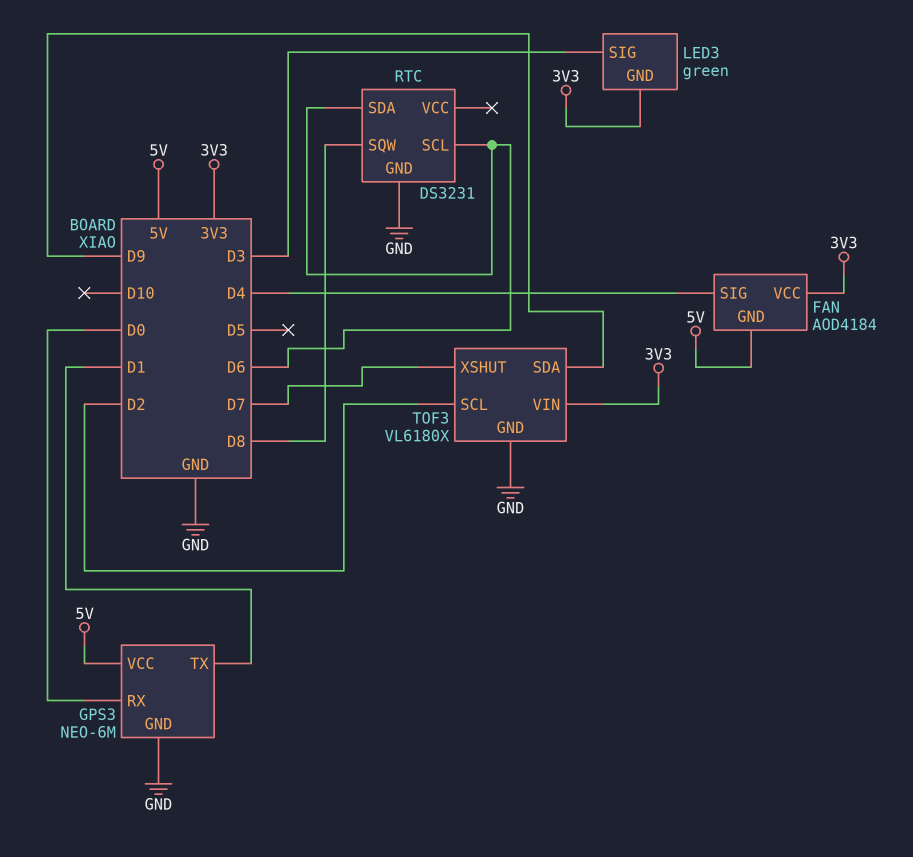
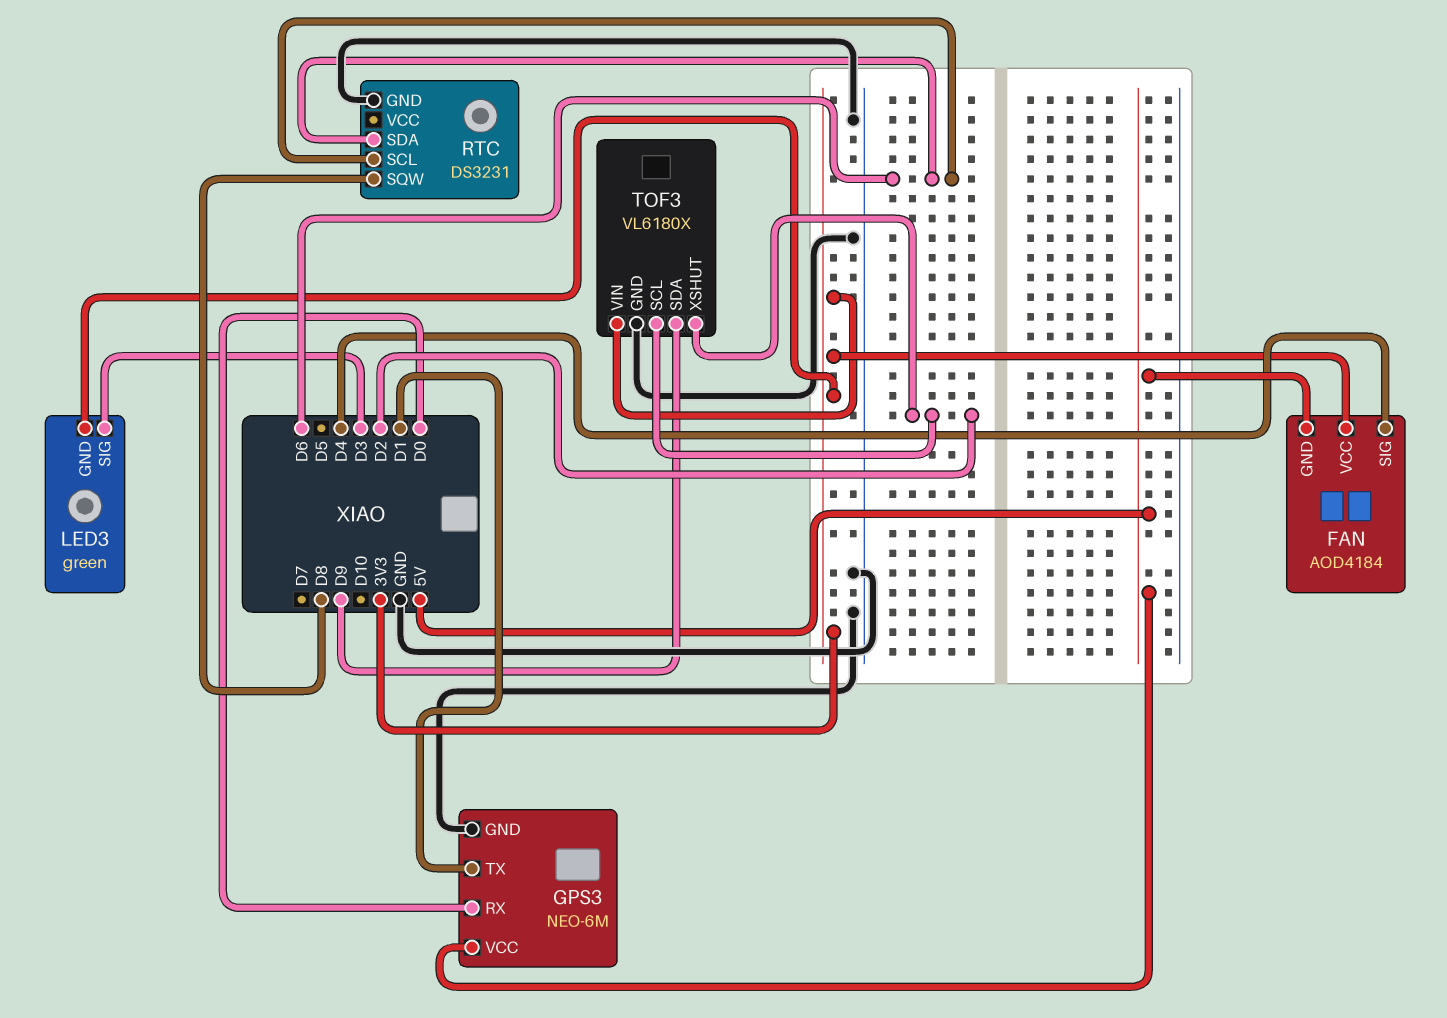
TOF3 pin XSHUT: D7 -> D2

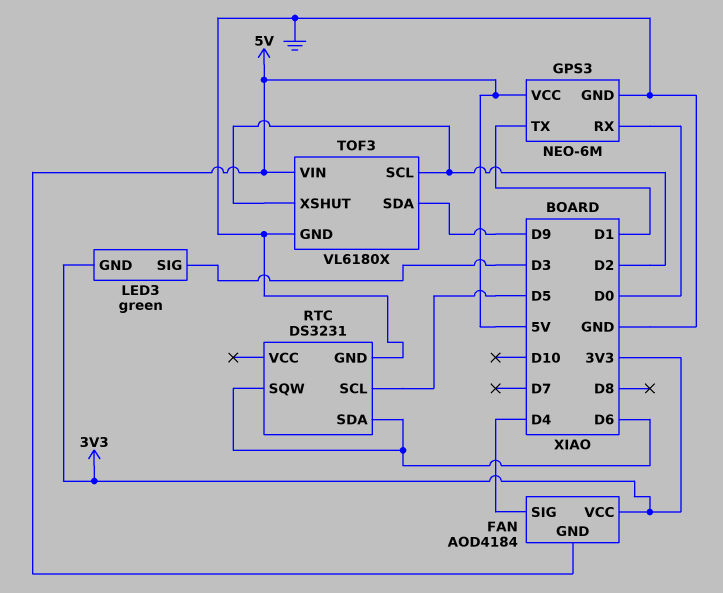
RTC pin SCL: D6 -> D5
RTC pin SQW: D8 -> D6
TOF3 pin VIN: 3V3 -> 5V

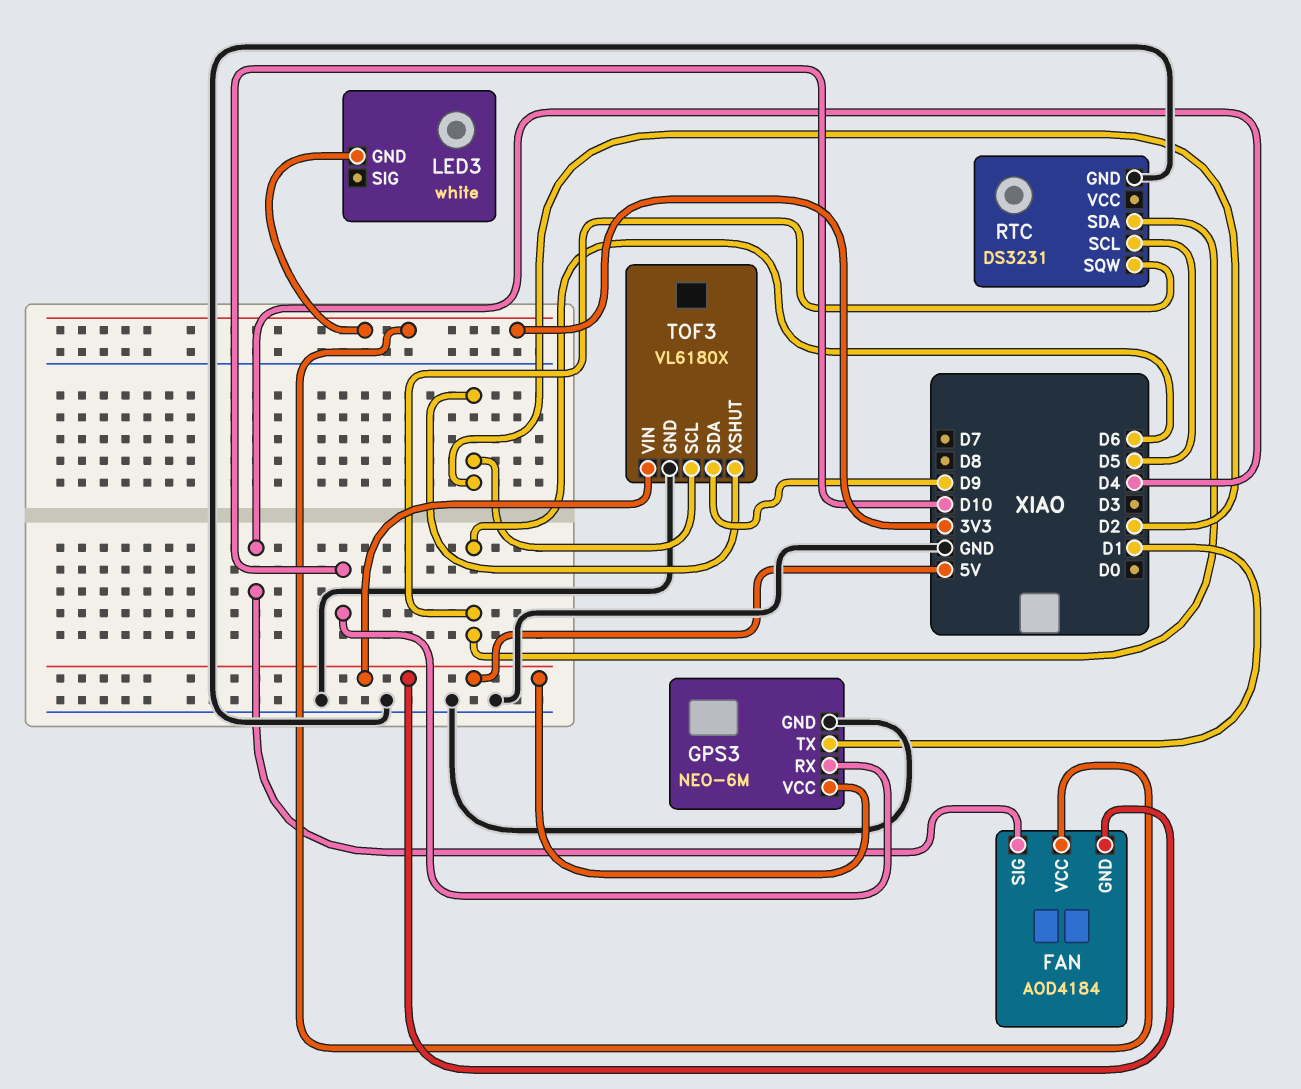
GPS3 pin RX: D0 -> D10
LED3: green -> white
LED3 pin SIG: D3 -> none

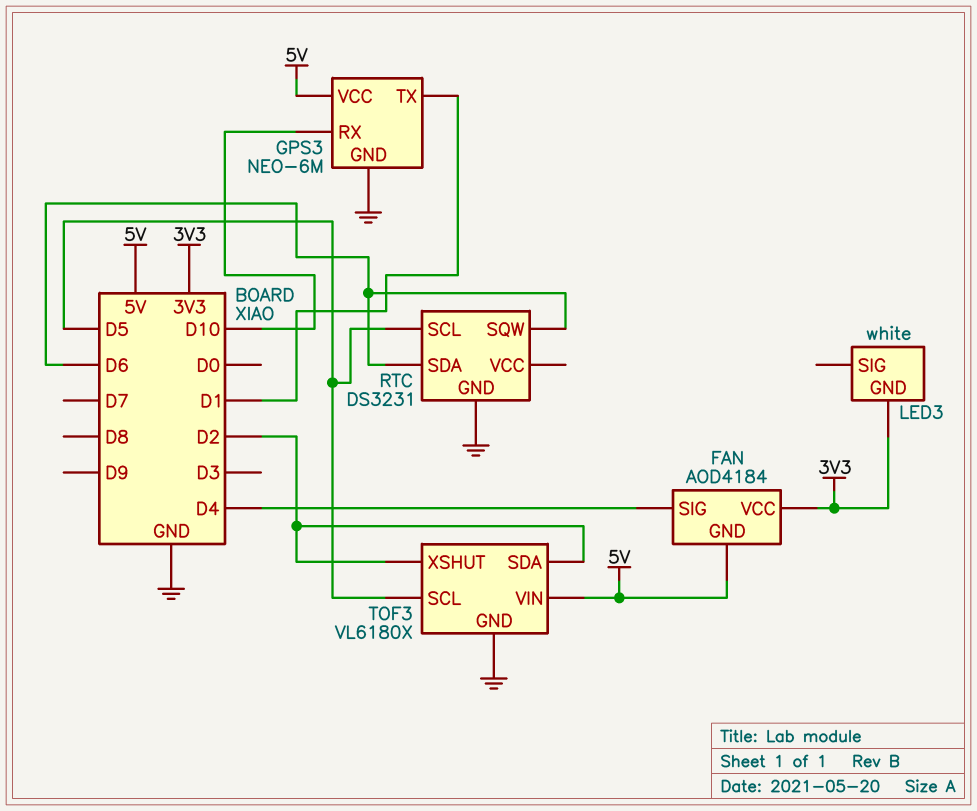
TOF3 pin SCL: D2 -> D5
TOF3 pin SDA: D9 -> D2

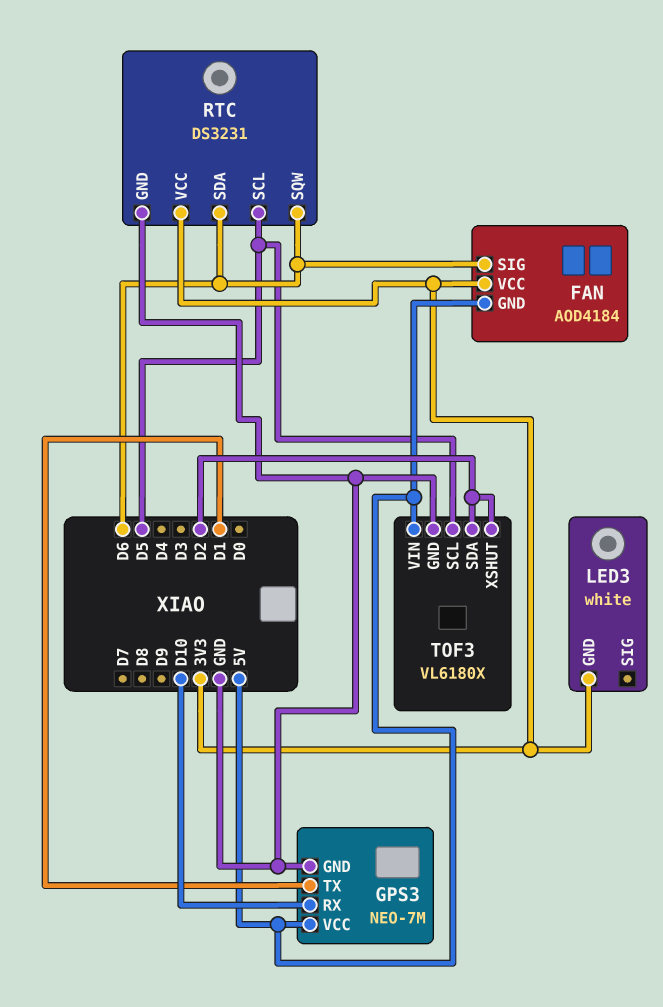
FAN pin SIG: D4 -> D6
GPS3: NEO-6M -> NEO-7M
RTC pin VCC: none -> 3V3

